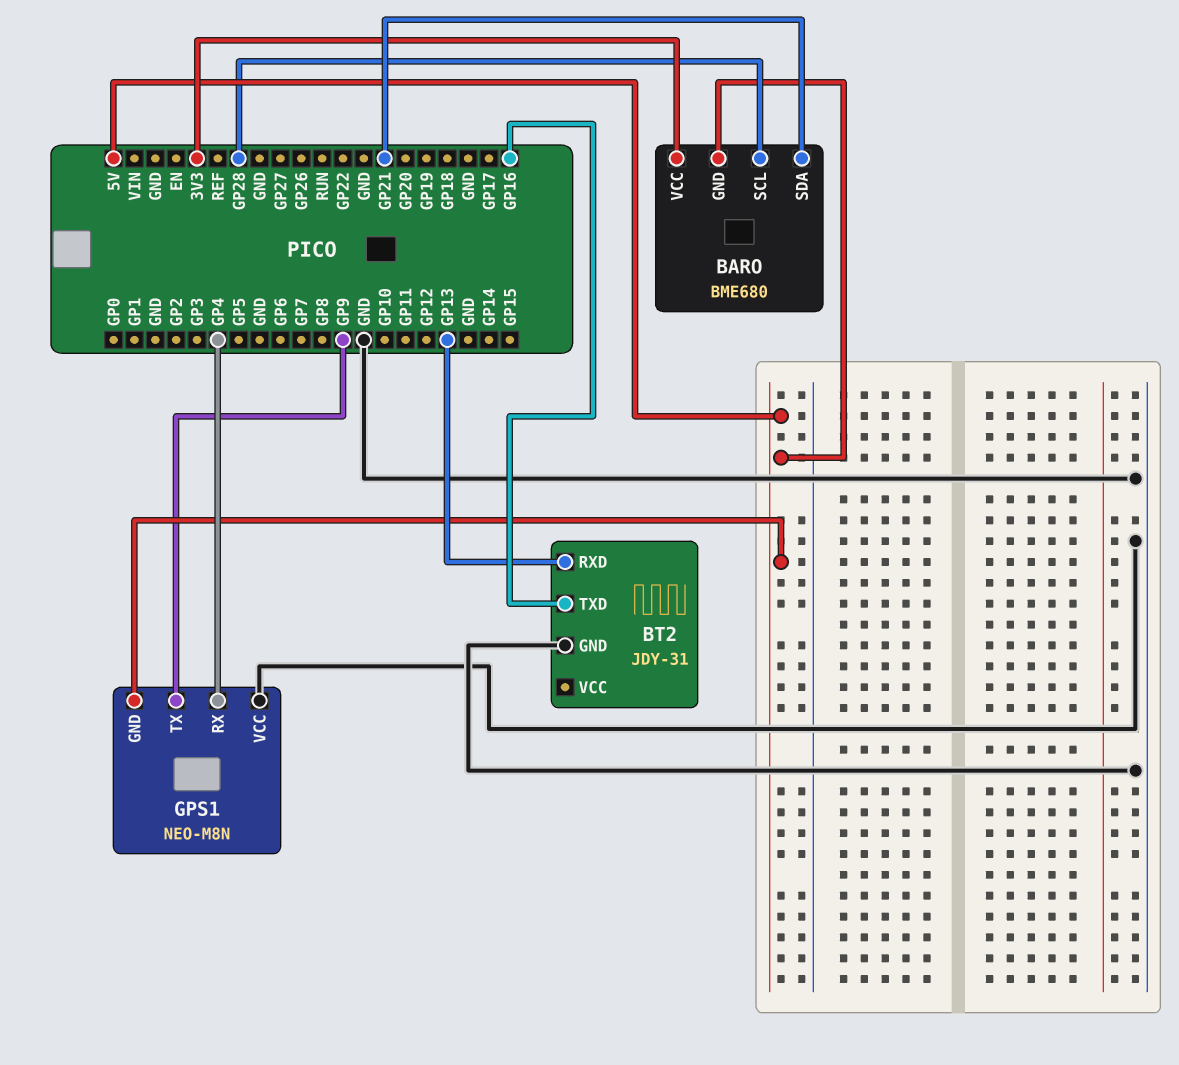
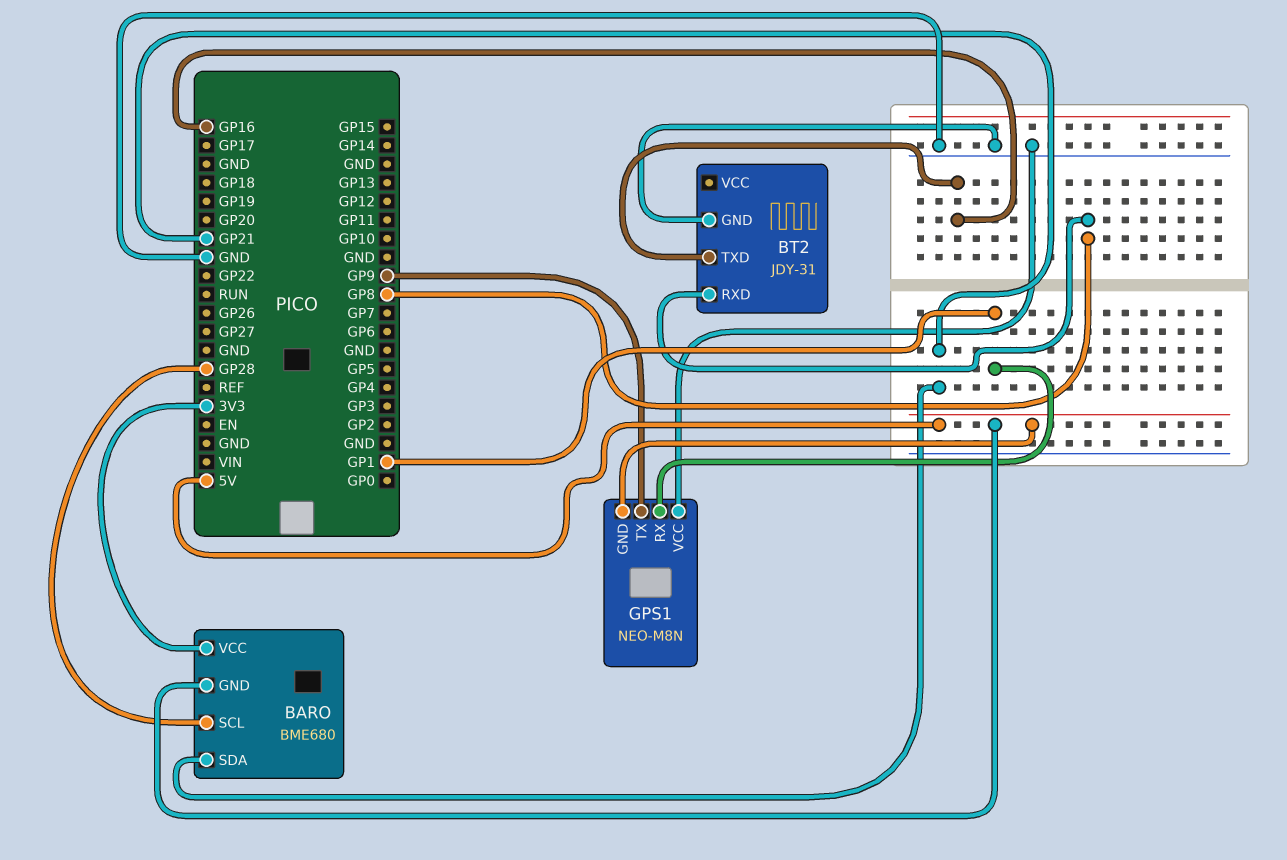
BT2 pin RXD: GP13 -> GP8
GPS1 pin RX: GP4 -> GP1

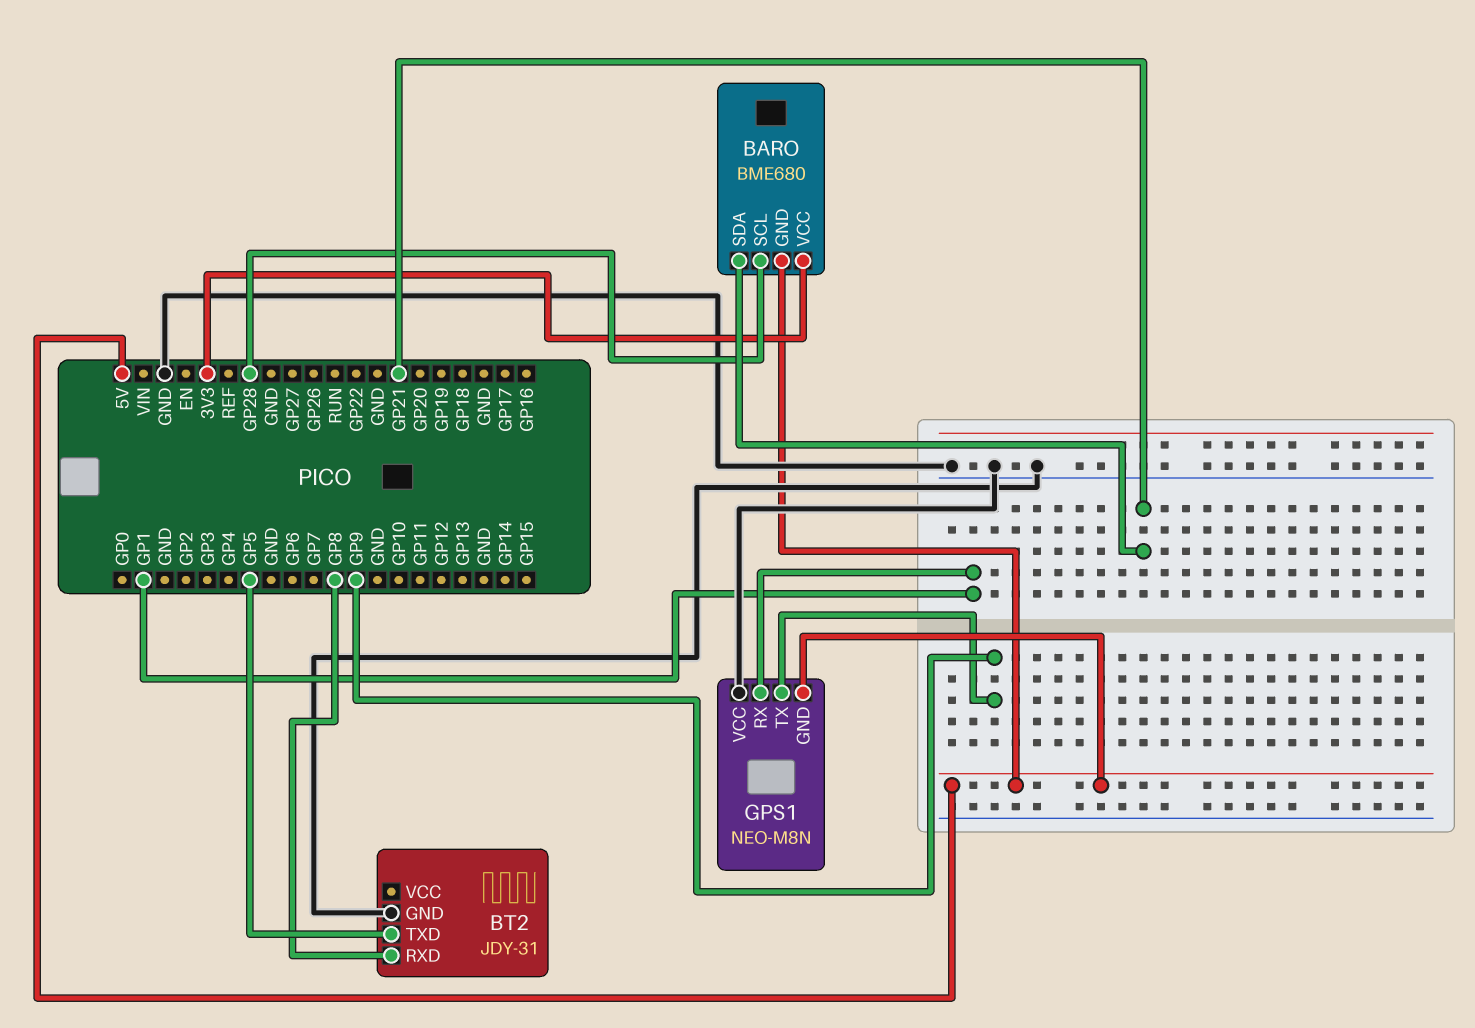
BT2 pin TXD: GP16 -> GP5

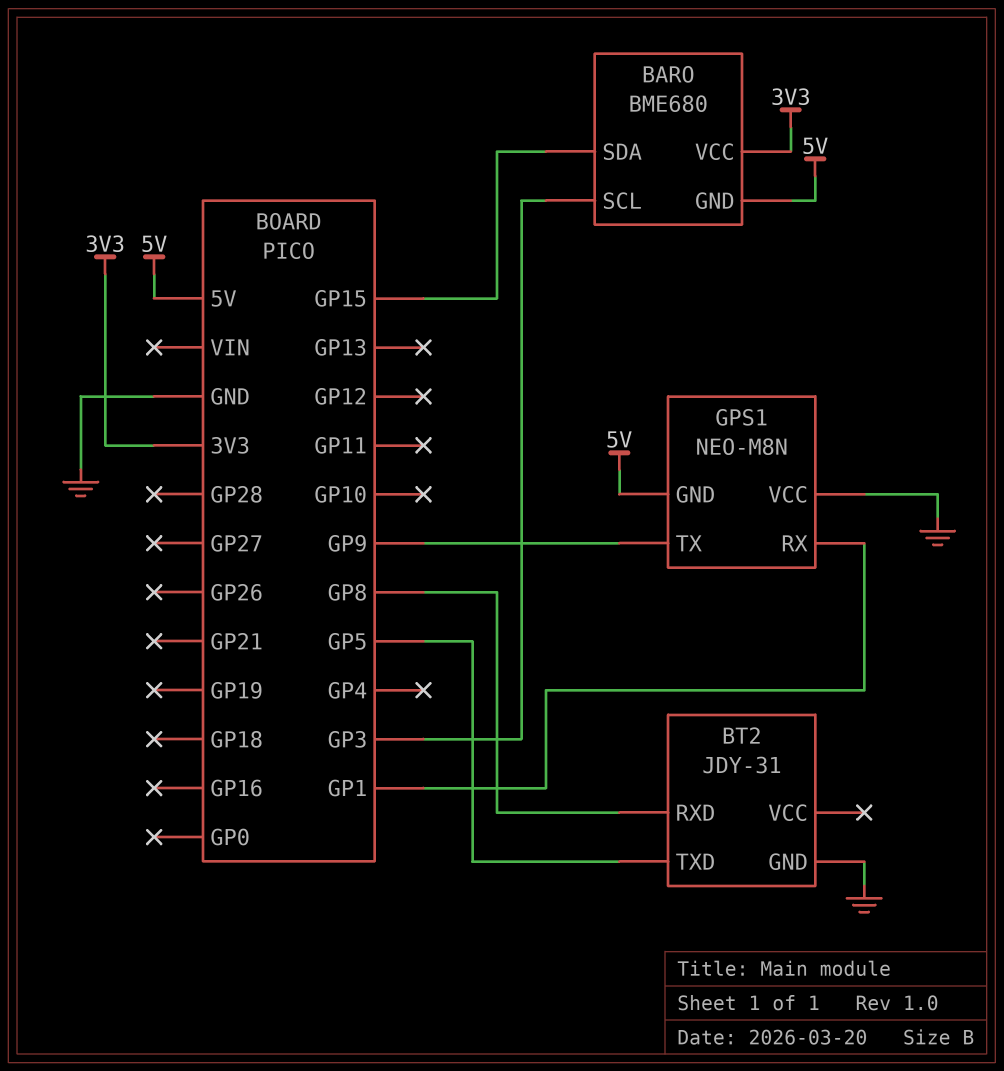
BARO pin SCL: GP28 -> GP3
BARO pin SDA: GP21 -> GP15

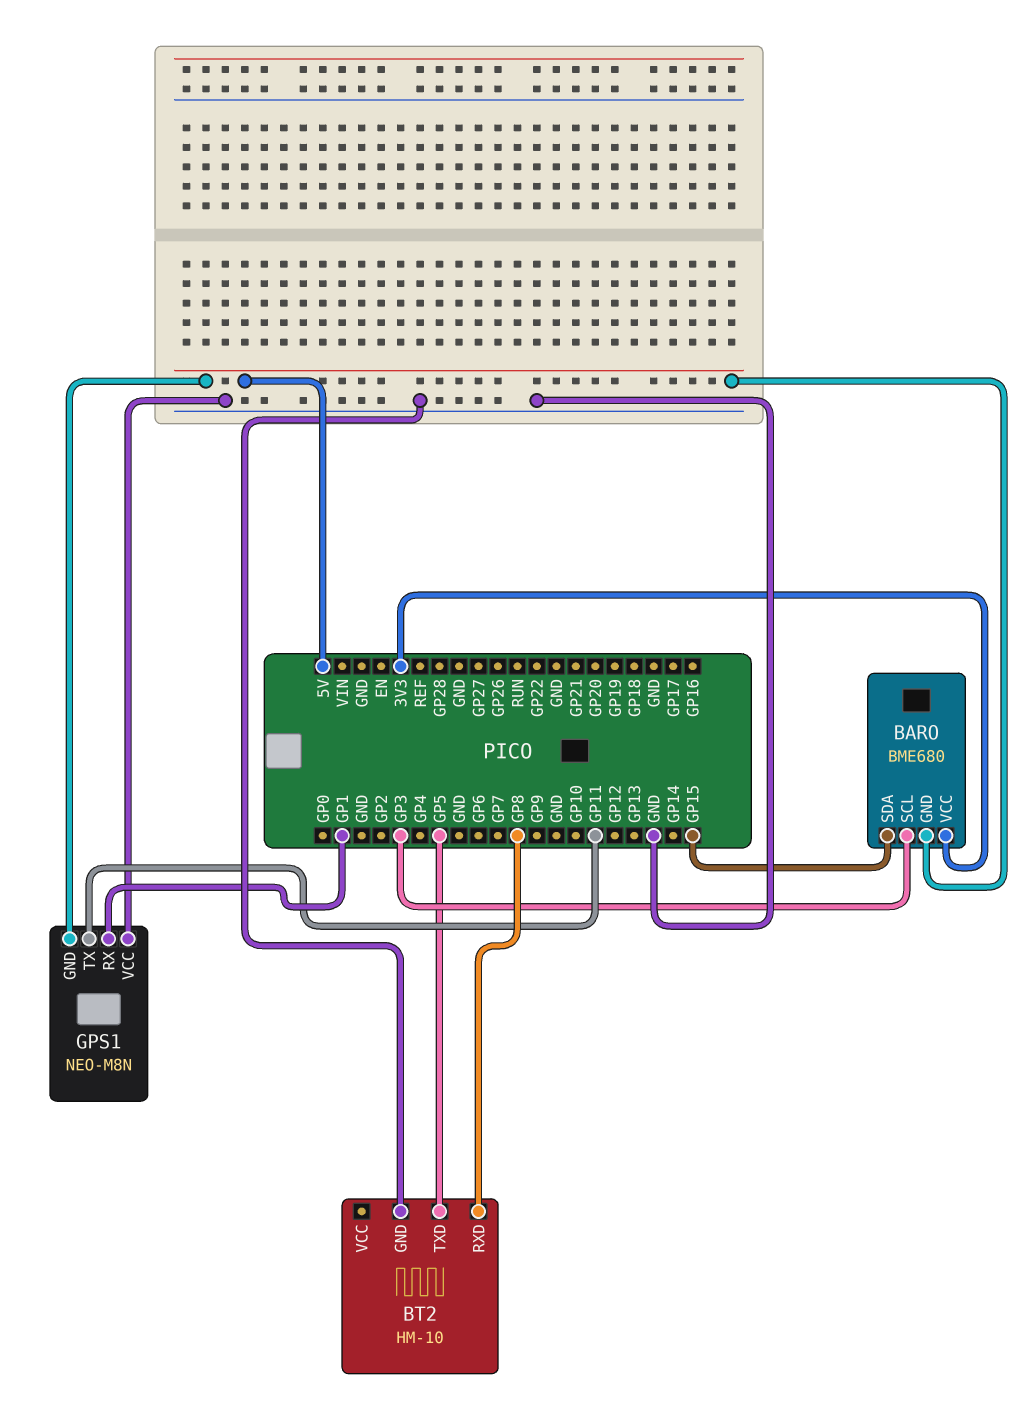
BT2: JDY-31 -> HM-10
GPS1 pin TX: GP9 -> GP11

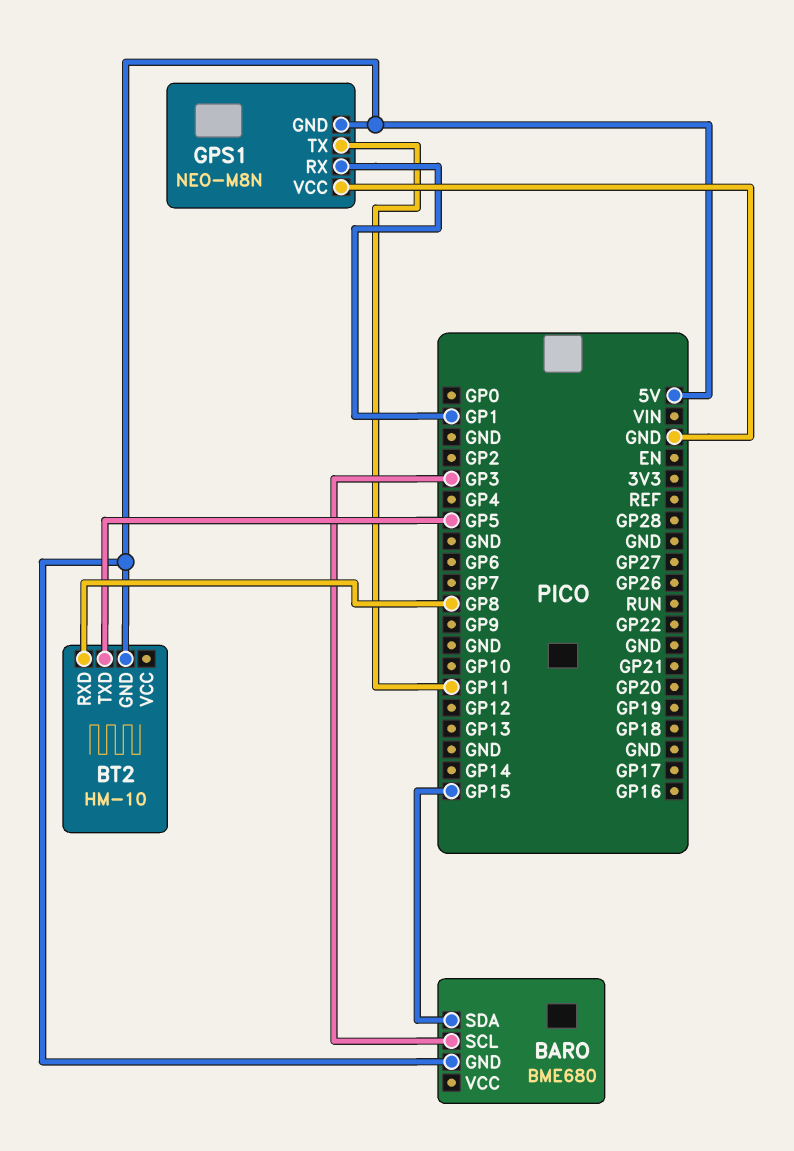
BARO pin VCC: 3V3 -> none
BT2 pin GND: GND -> 5V

